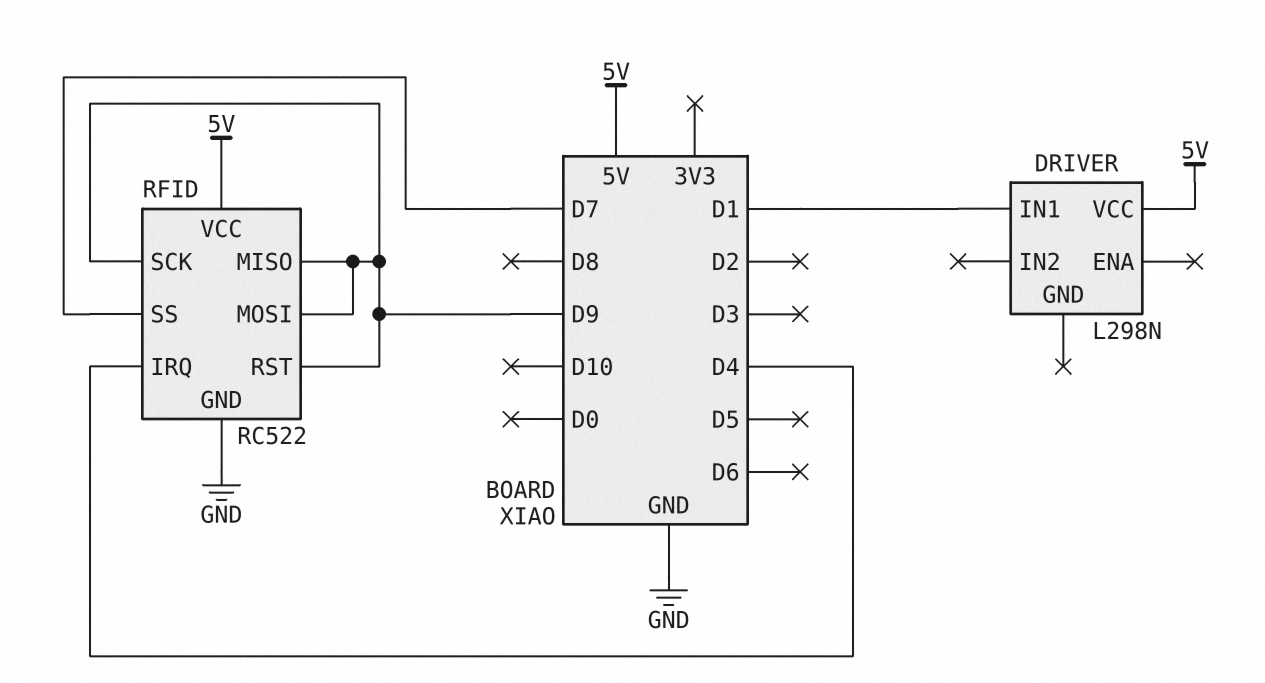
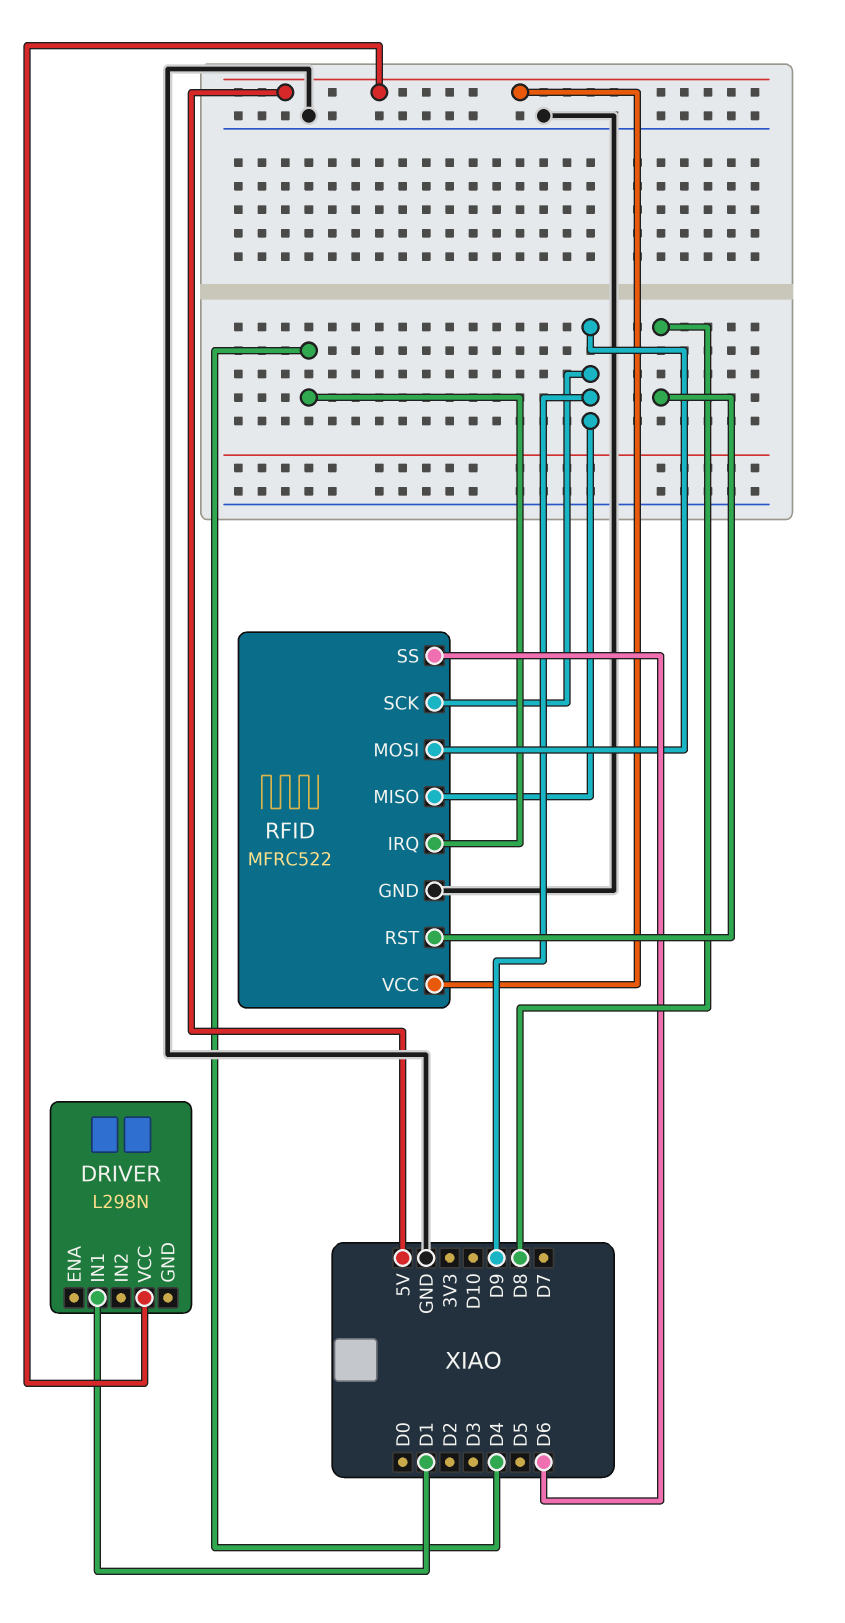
RFID: RC522 -> MFRC522
RFID pin RST: D9 -> D8
RFID pin SS: D7 -> D6

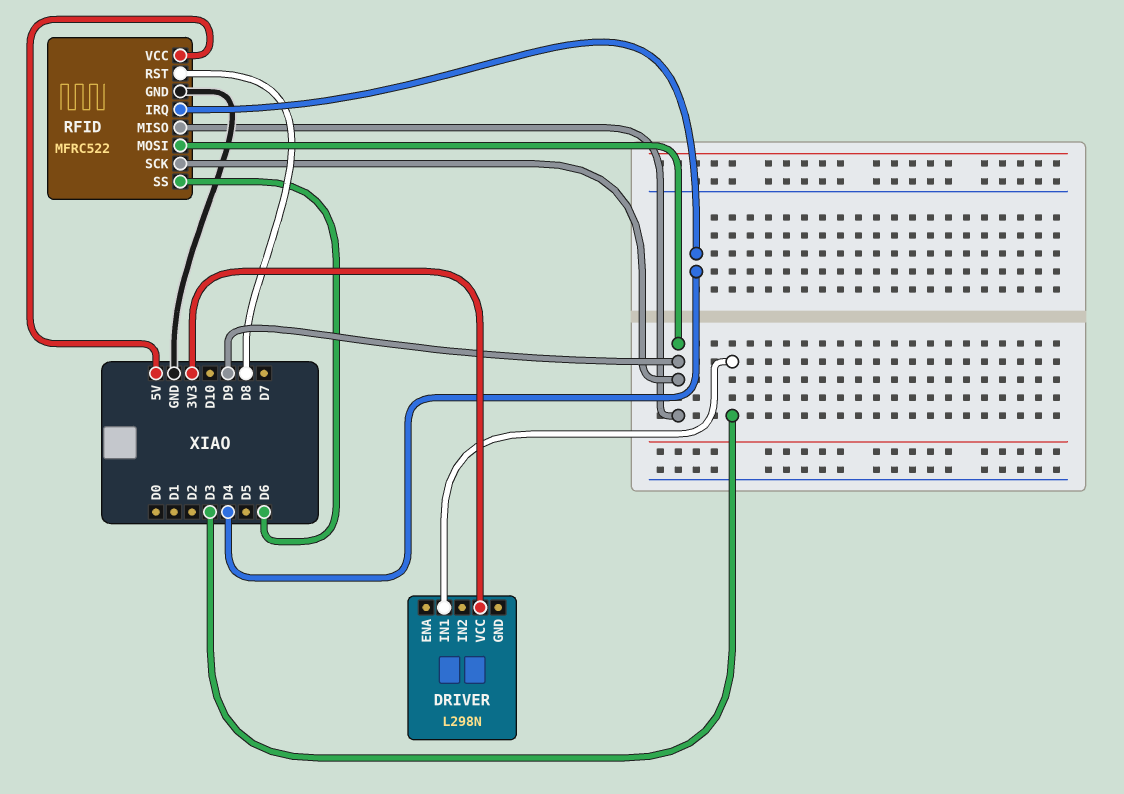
DRIVER pin IN1: D1 -> D3
DRIVER pin VCC: 5V -> 3V3

